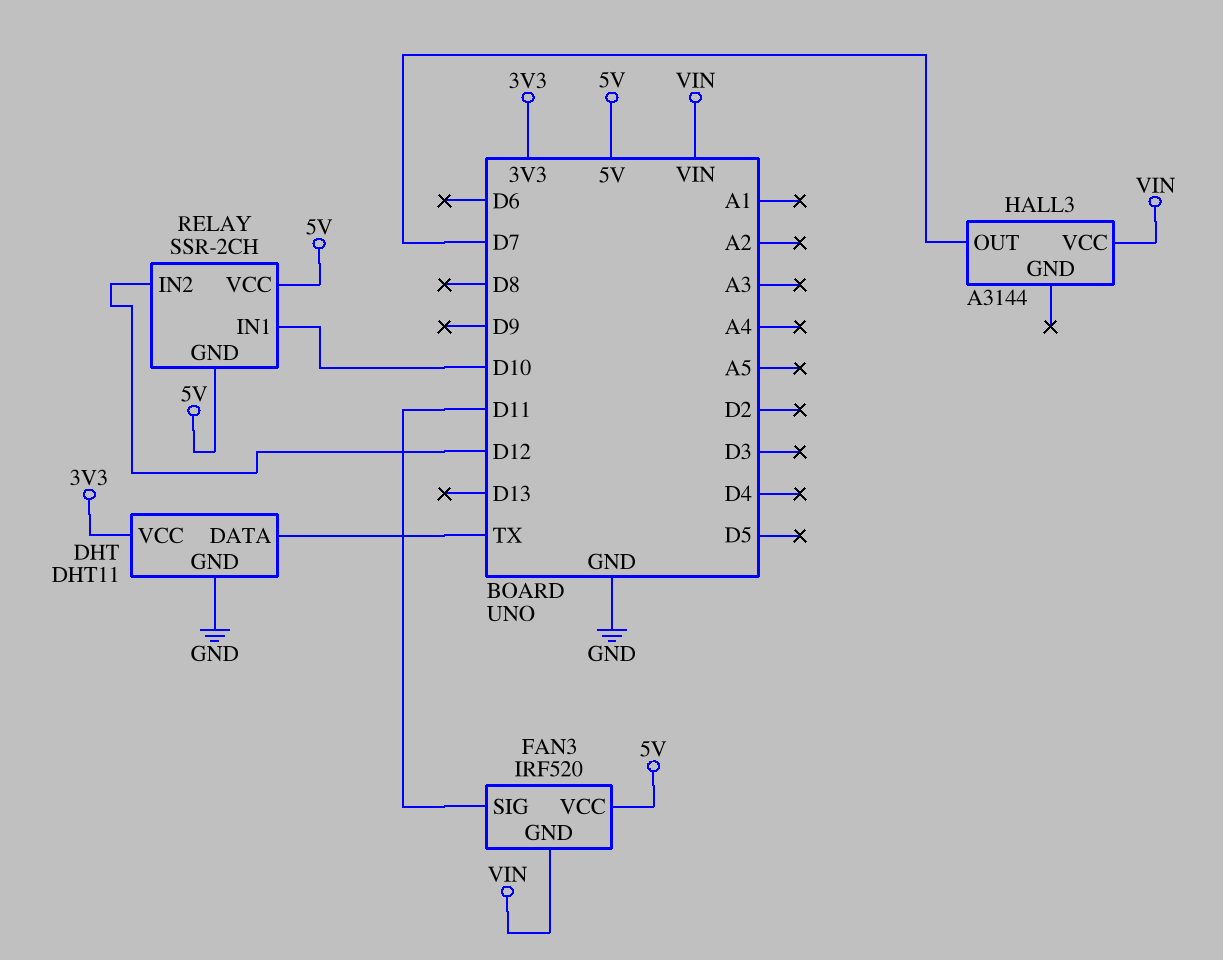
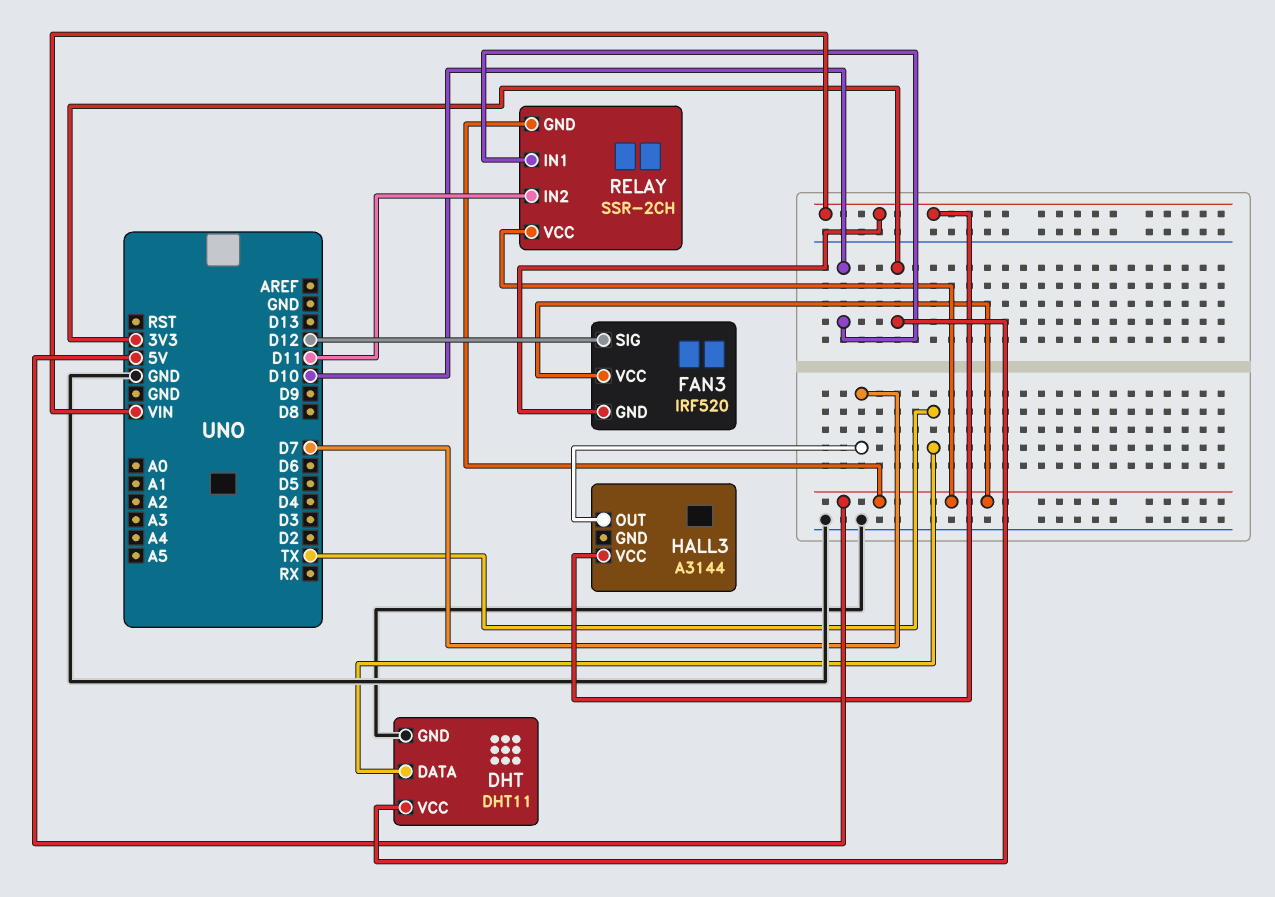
FAN3 pin SIG: D11 -> D12
RELAY pin IN2: D12 -> D11

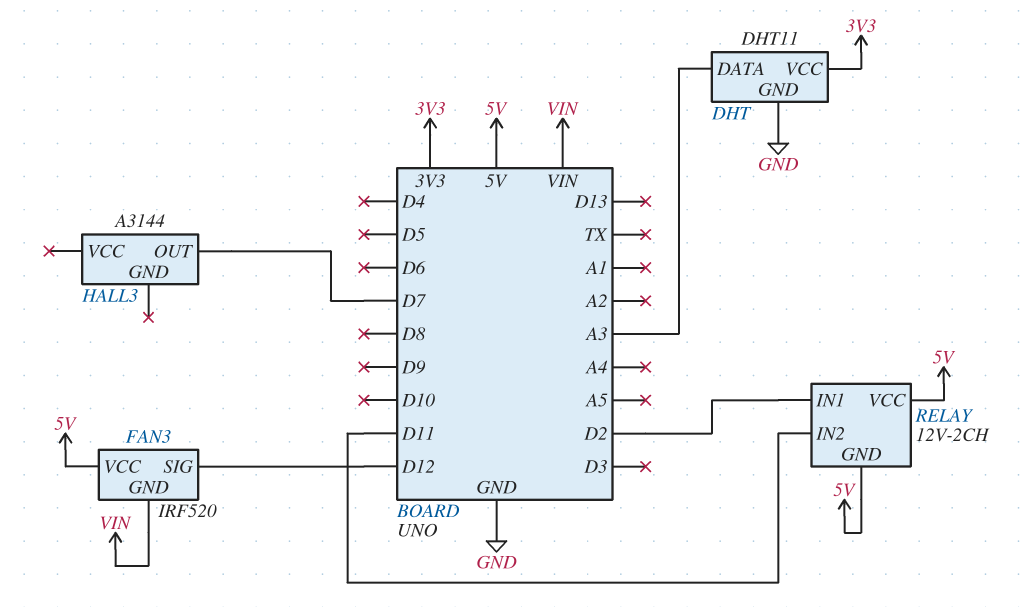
DHT pin DATA: TX -> A3
HALL3 pin VCC: VIN -> none
RELAY: SSR-2CH -> 12V-2CH
RELAY pin IN1: D10 -> D2

